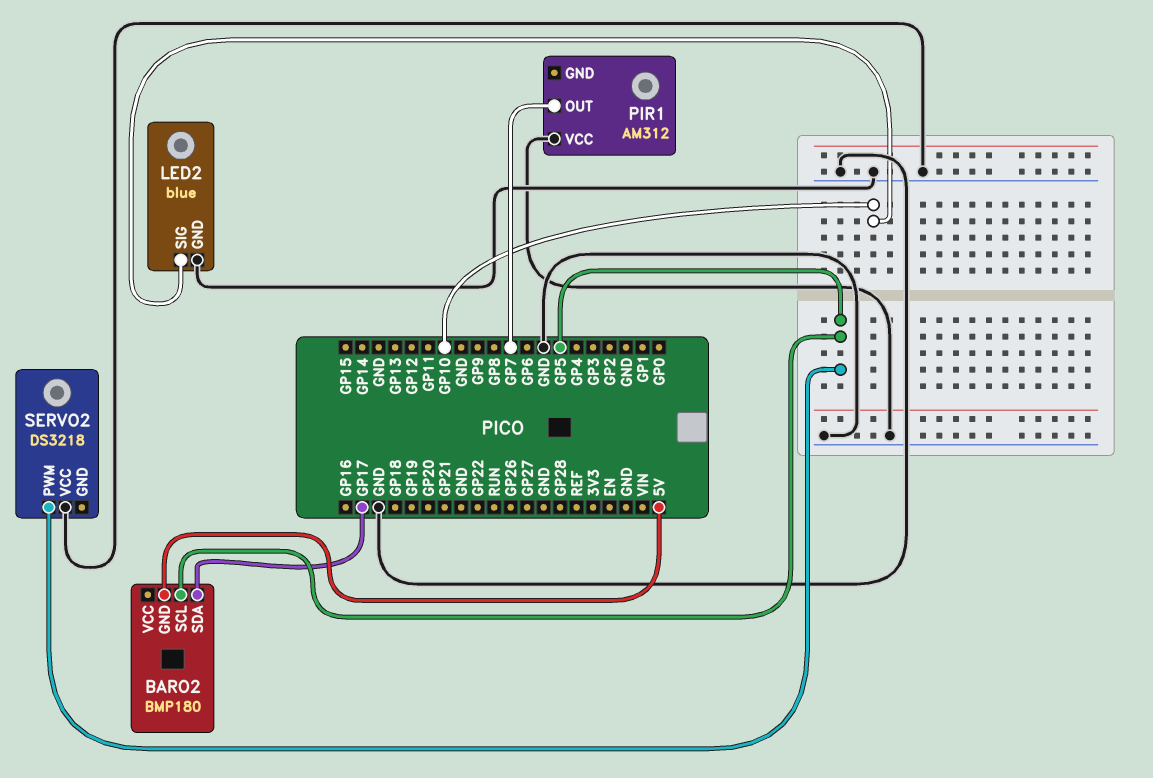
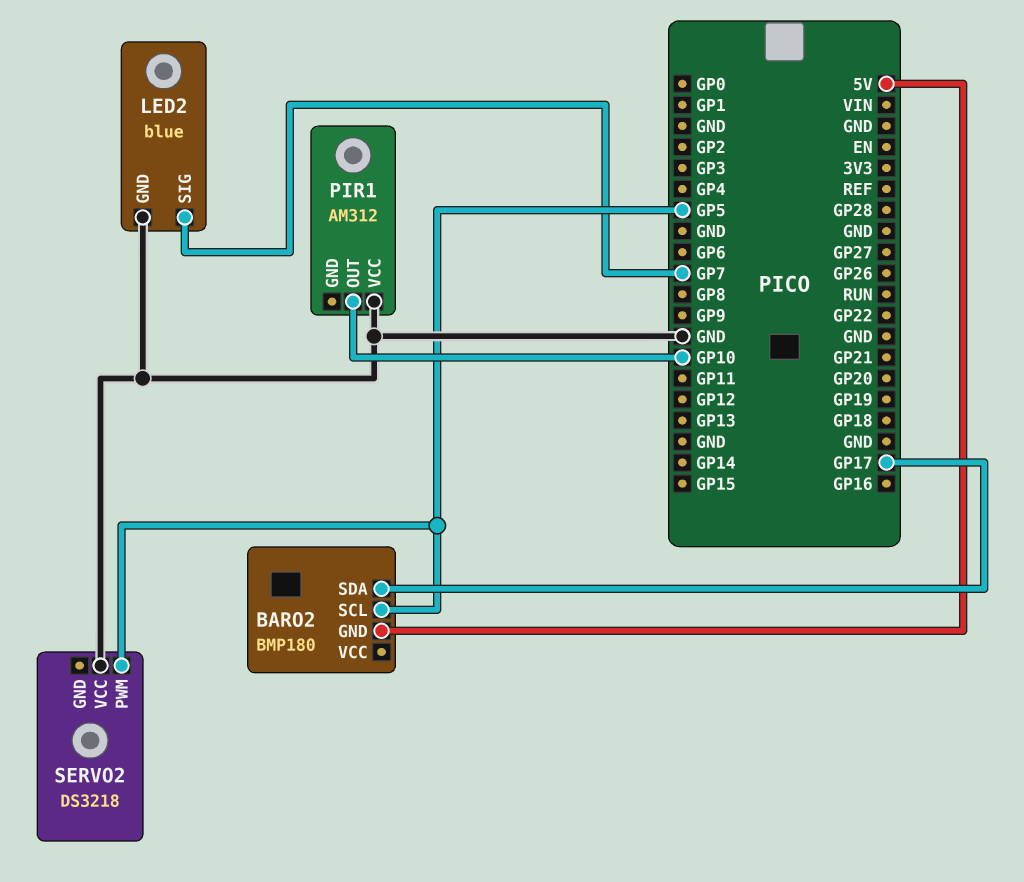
LED2 pin SIG: GP10 -> GP7
PIR1 pin OUT: GP7 -> GP10

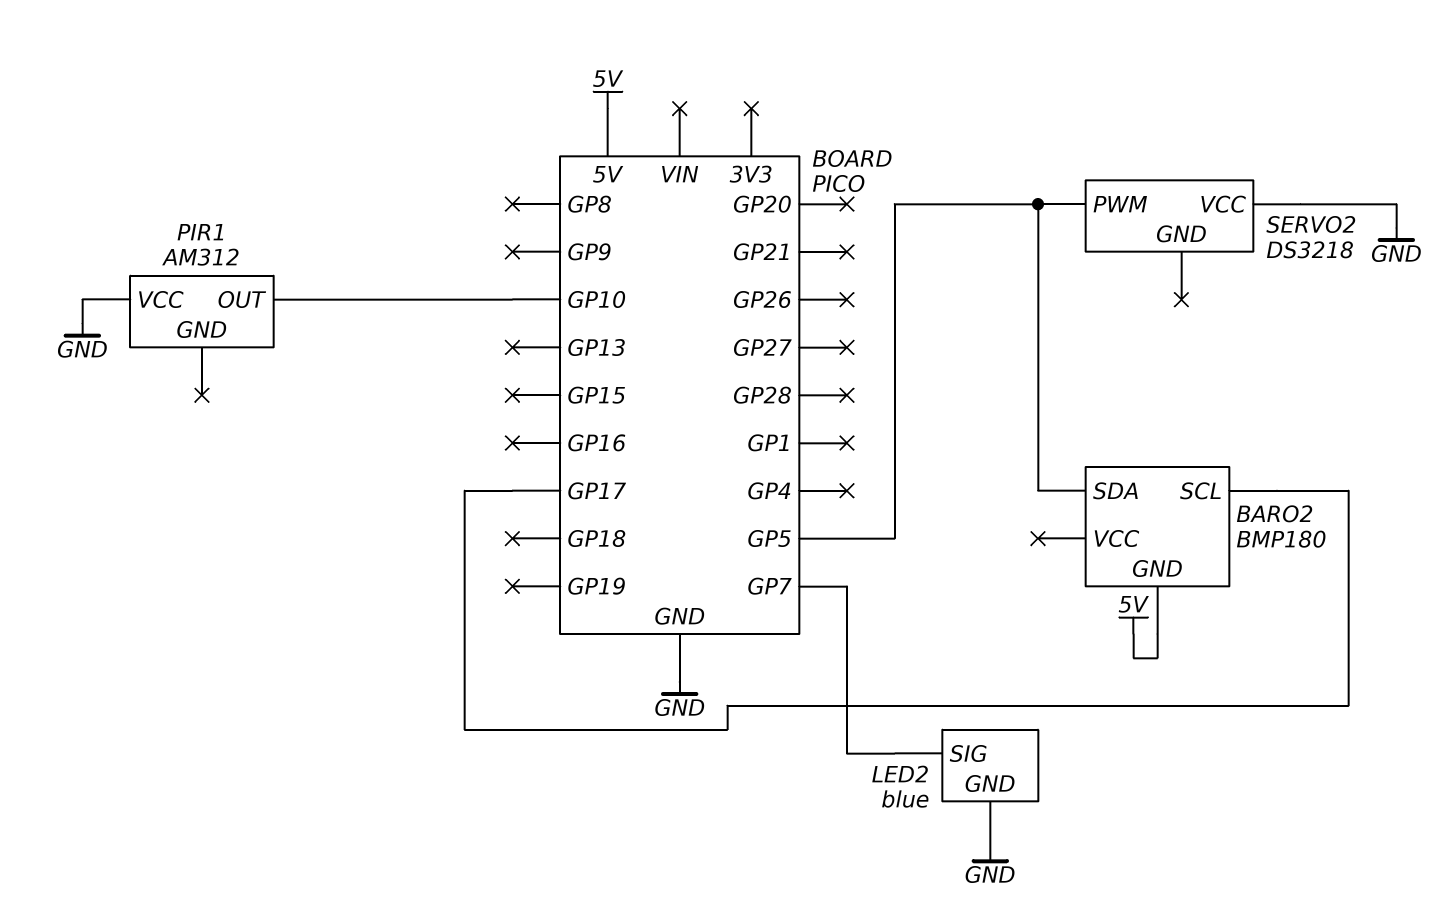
BARO2 pin SCL: GP5 -> GP17
BARO2 pin SDA: GP17 -> GP5

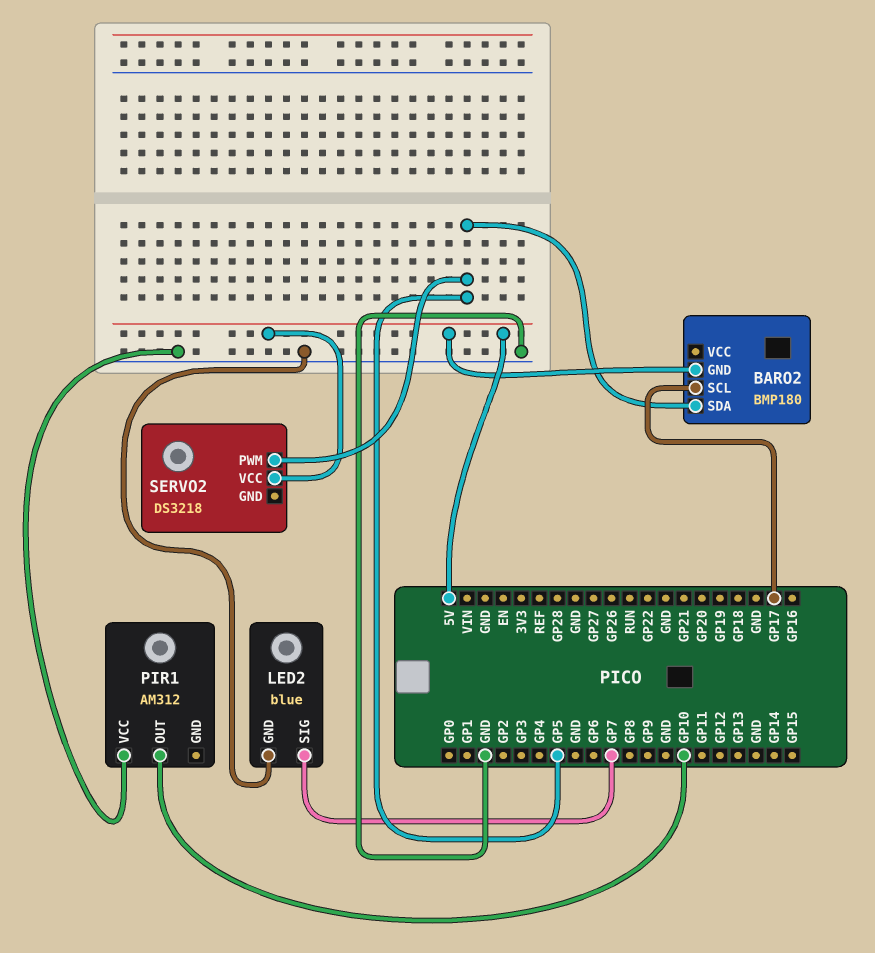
SERVO2 pin VCC: GND -> 5V

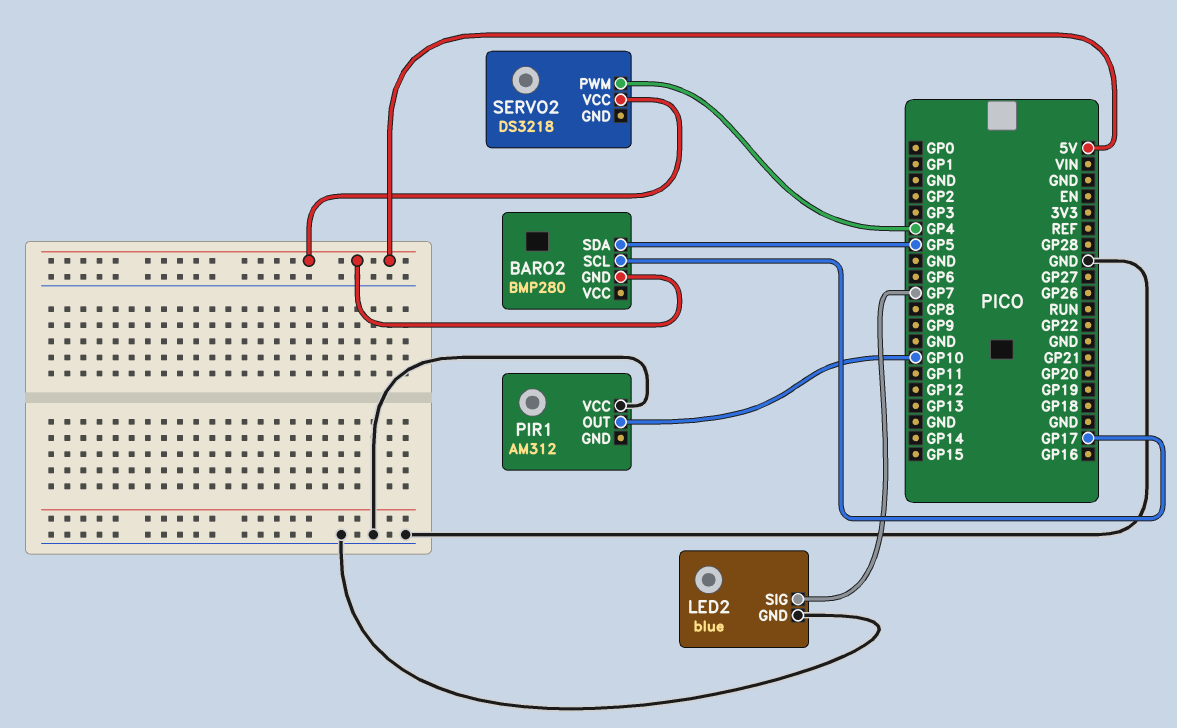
BARO2: BMP180 -> BMP280
SERVO2 pin PWM: GP5 -> GP4

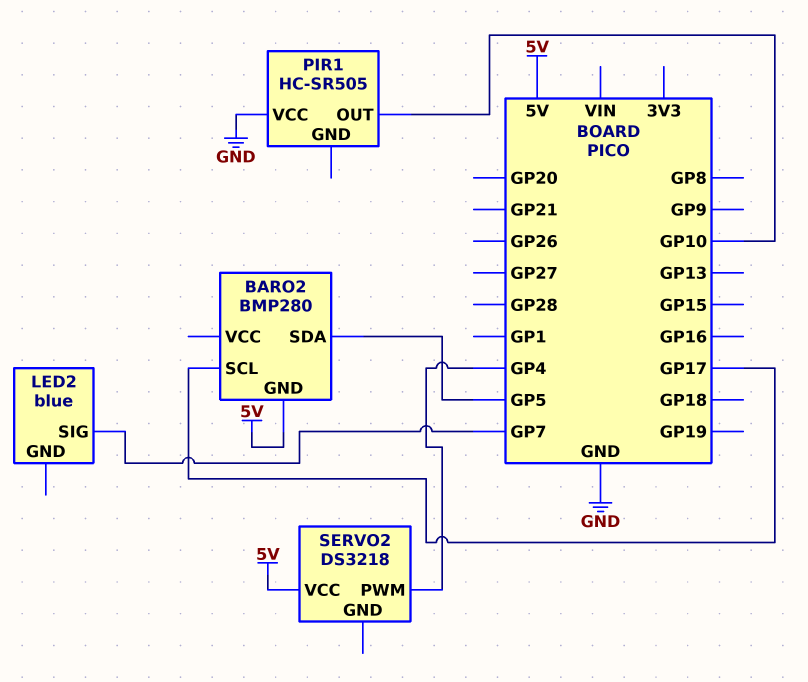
LED2 pin GND: GND -> none
PIR1: AM312 -> HC-SR505

